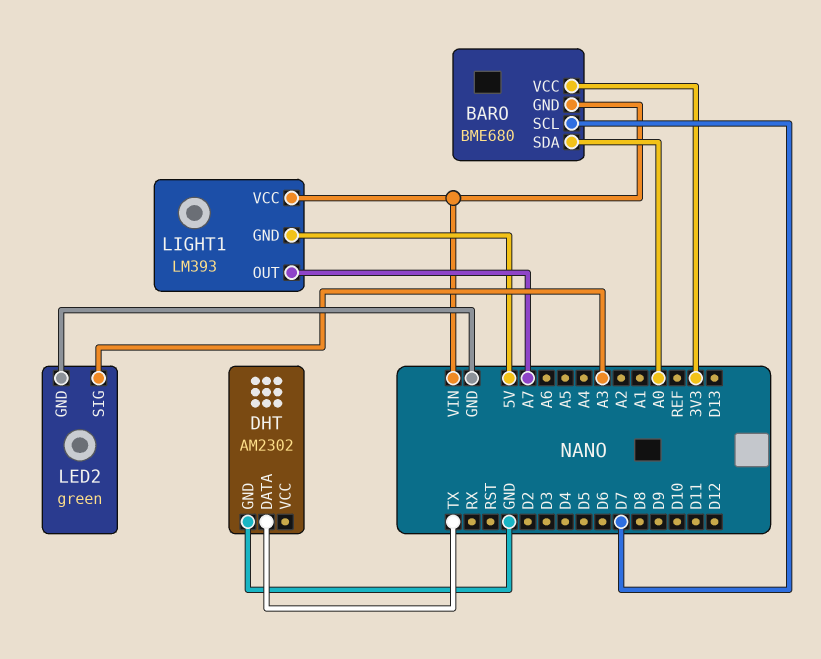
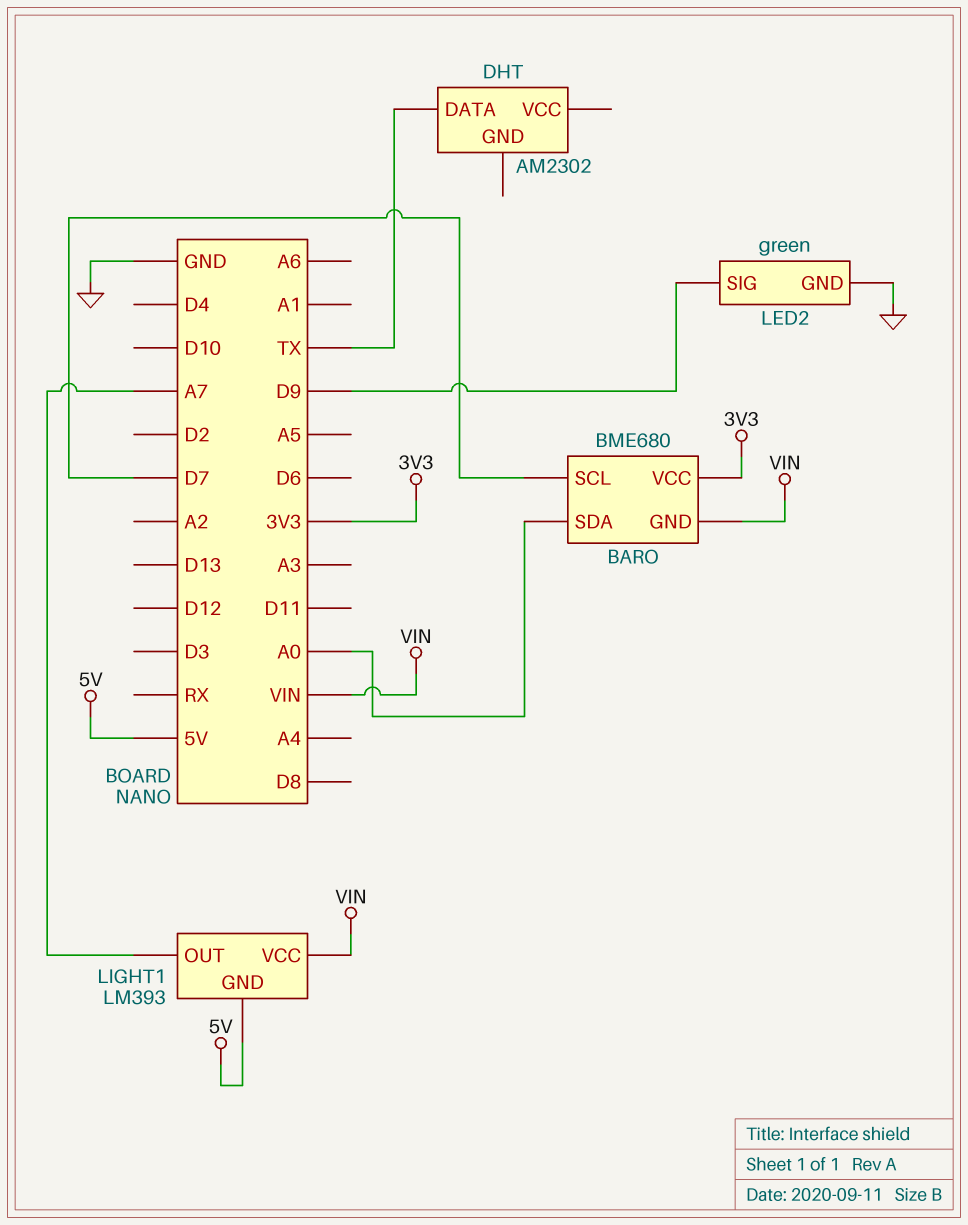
DHT pin GND: GND -> none
LED2 pin SIG: A3 -> D9

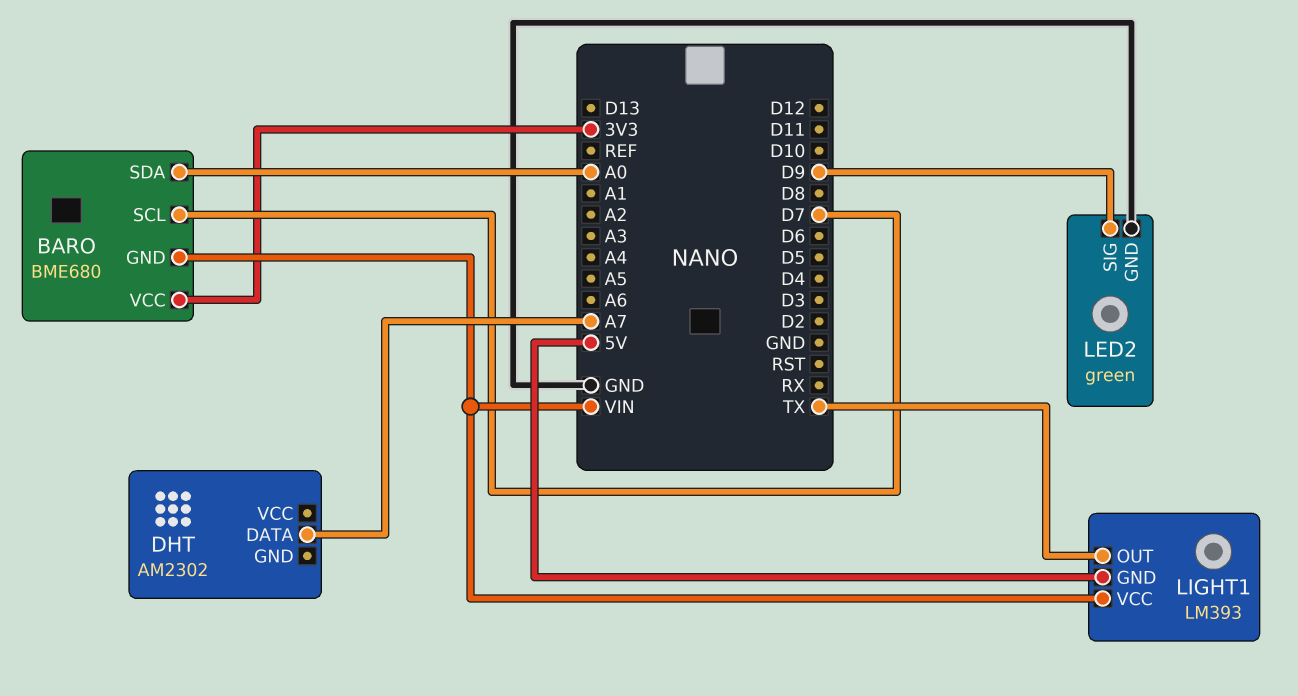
DHT pin DATA: TX -> A7
LIGHT1 pin OUT: A7 -> TX

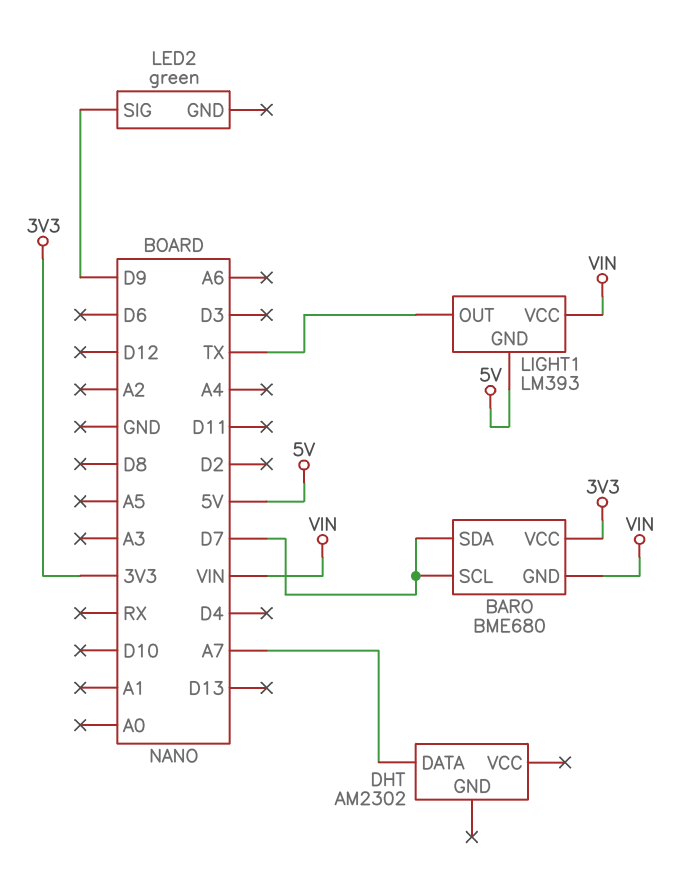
BARO pin SDA: A0 -> D7
LED2 pin GND: GND -> none

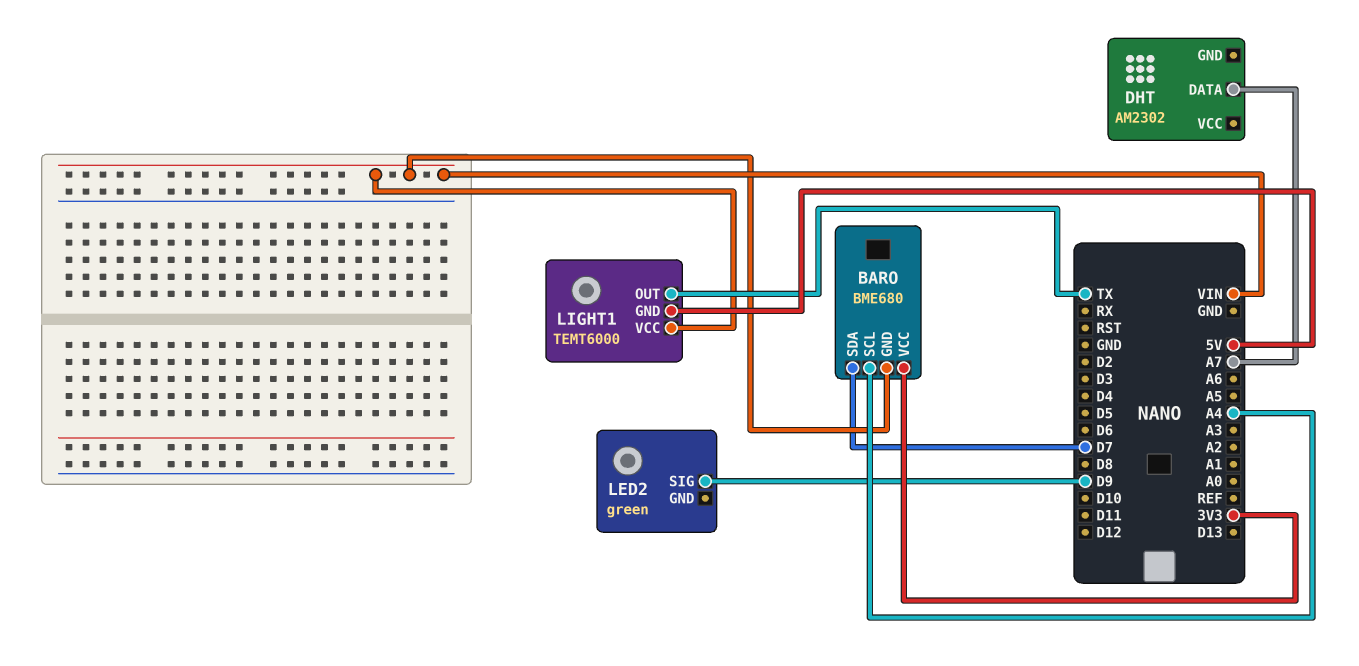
BARO pin SCL: D7 -> A4
LIGHT1: LM393 -> TEMT6000

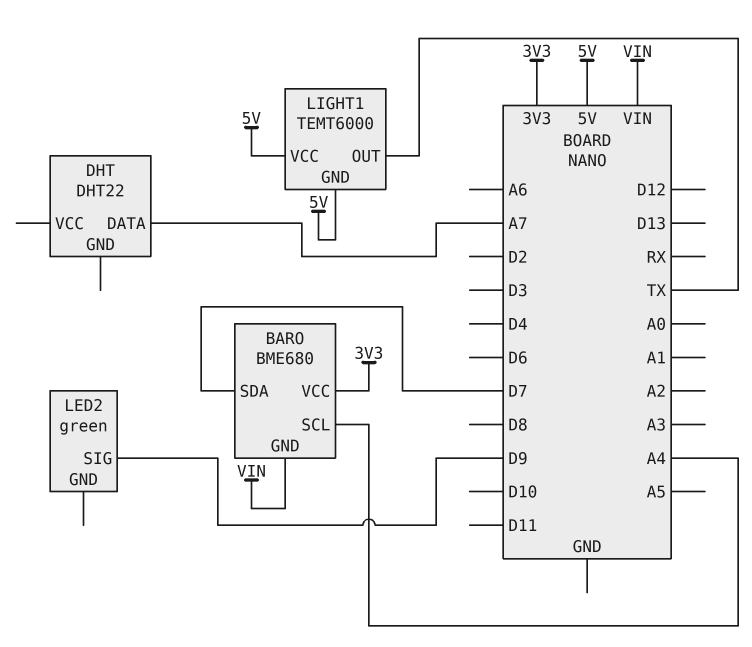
DHT: AM2302 -> DHT22
LIGHT1 pin VCC: VIN -> 5V

